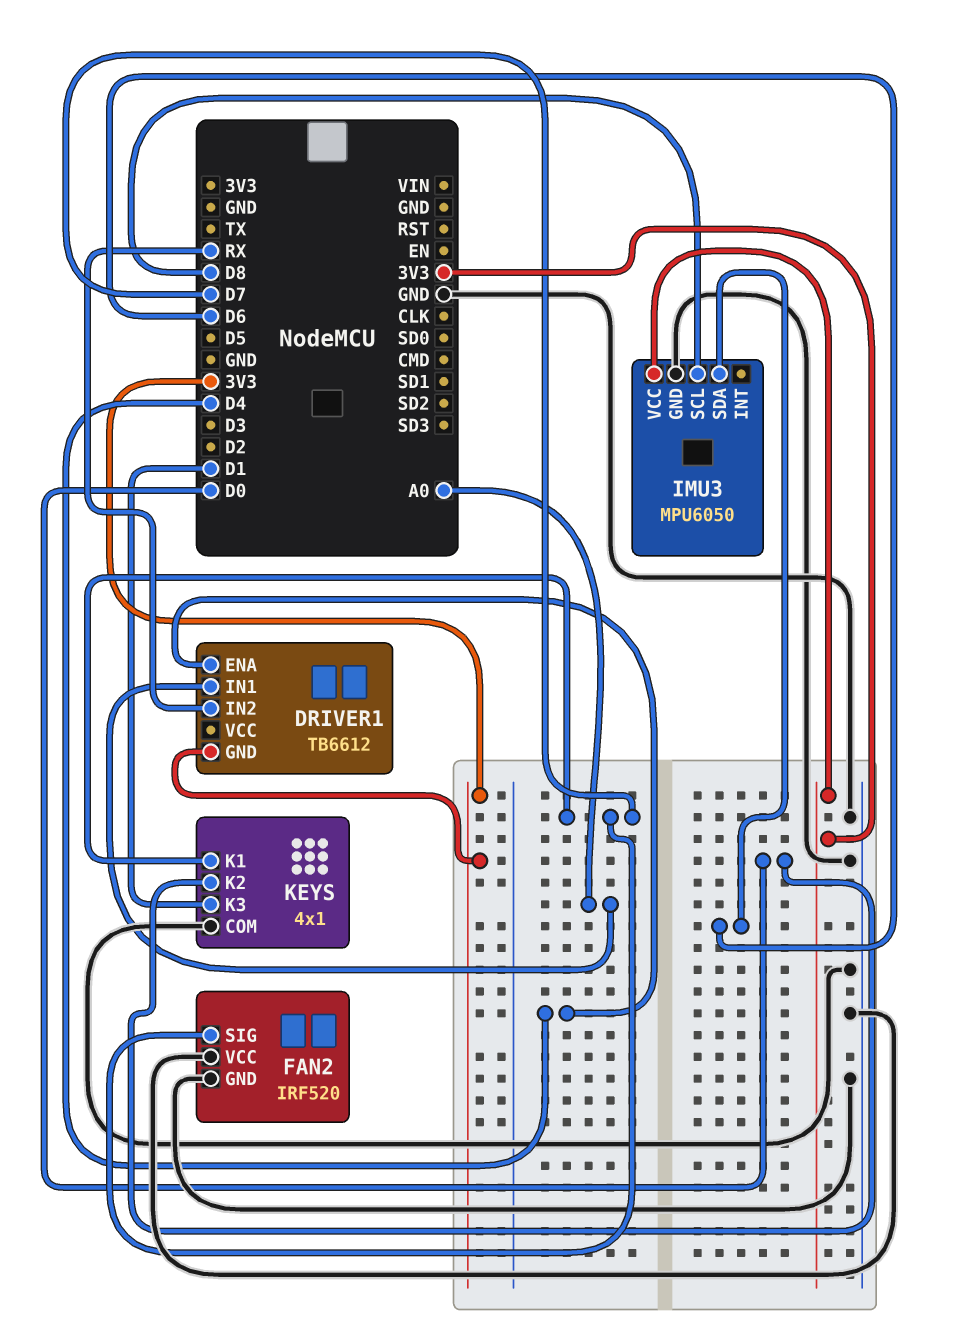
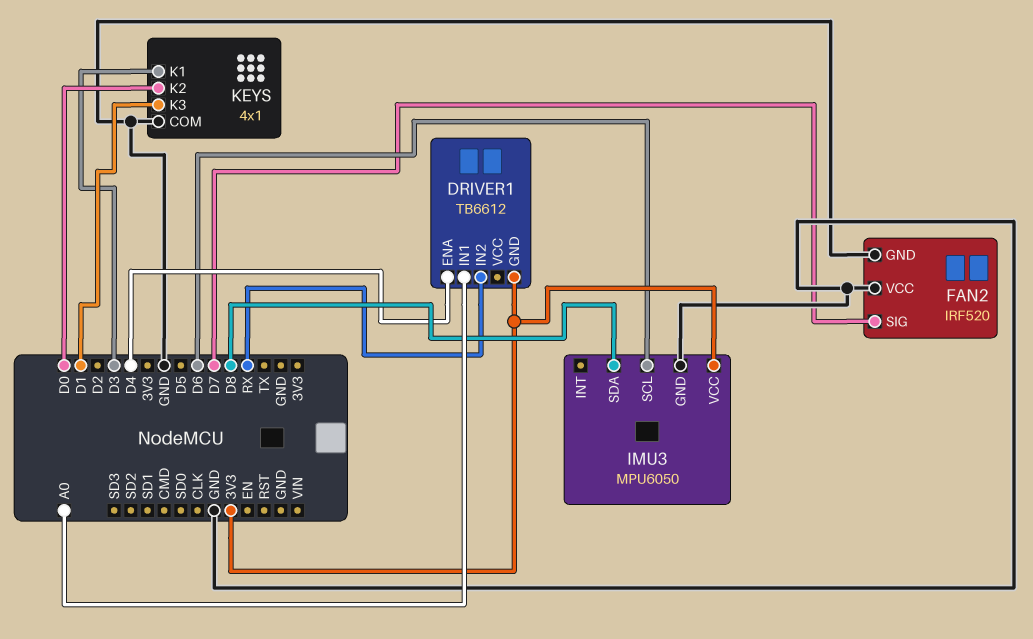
IMU3 pin SCL: D8 -> D6
IMU3 pin SDA: D6 -> D8
KEYS pin K1: D7 -> D3

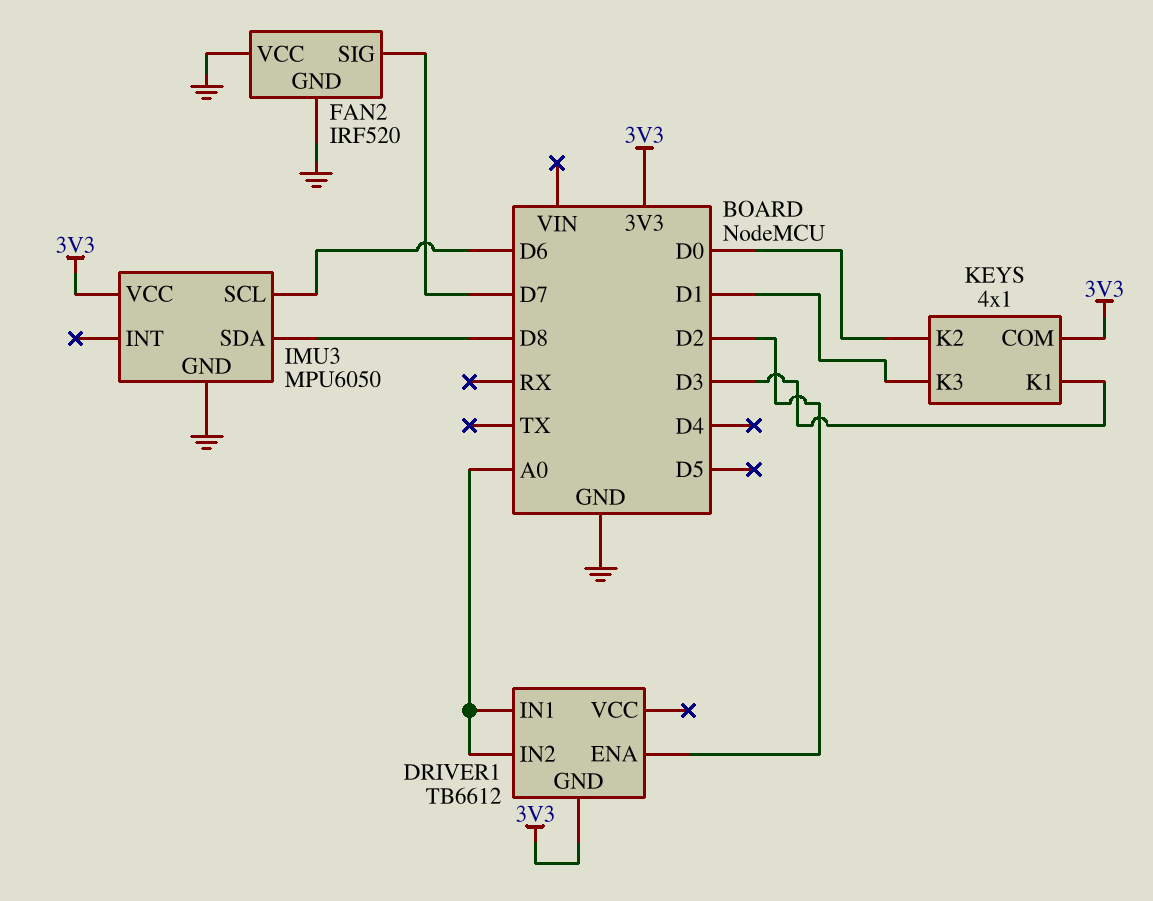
DRIVER1 pin ENA: D4 -> D2
DRIVER1 pin IN2: RX -> A0
KEYS pin COM: GND -> 3V3

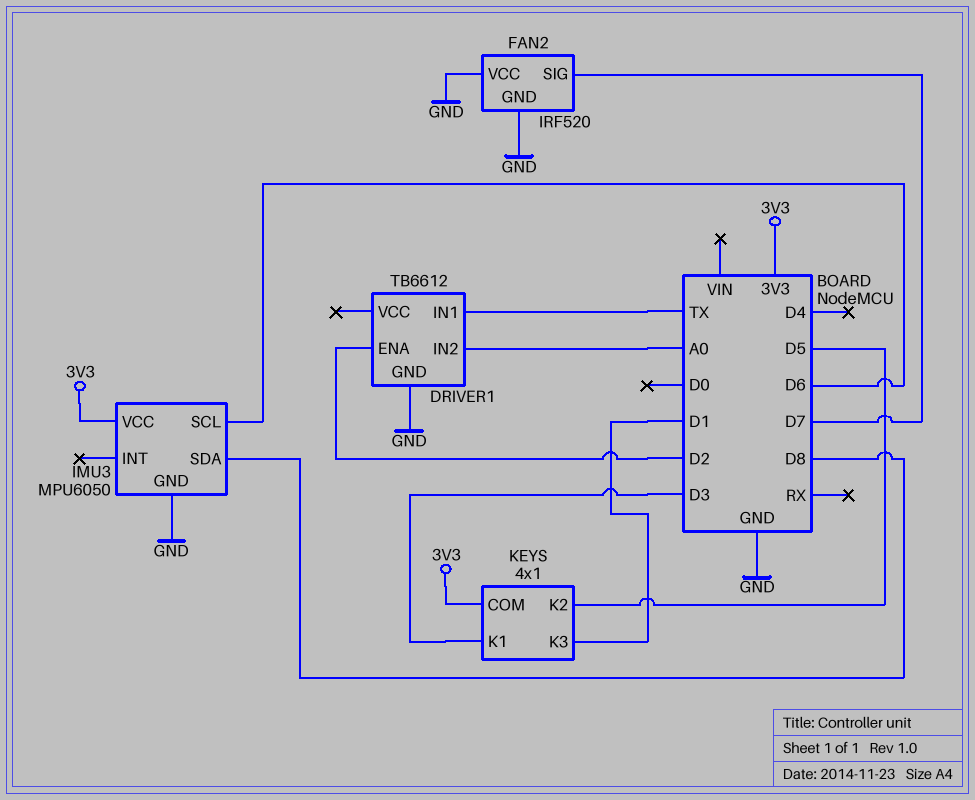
DRIVER1 pin GND: 3V3 -> GND
DRIVER1 pin IN1: A0 -> TX
KEYS pin K2: D0 -> D5

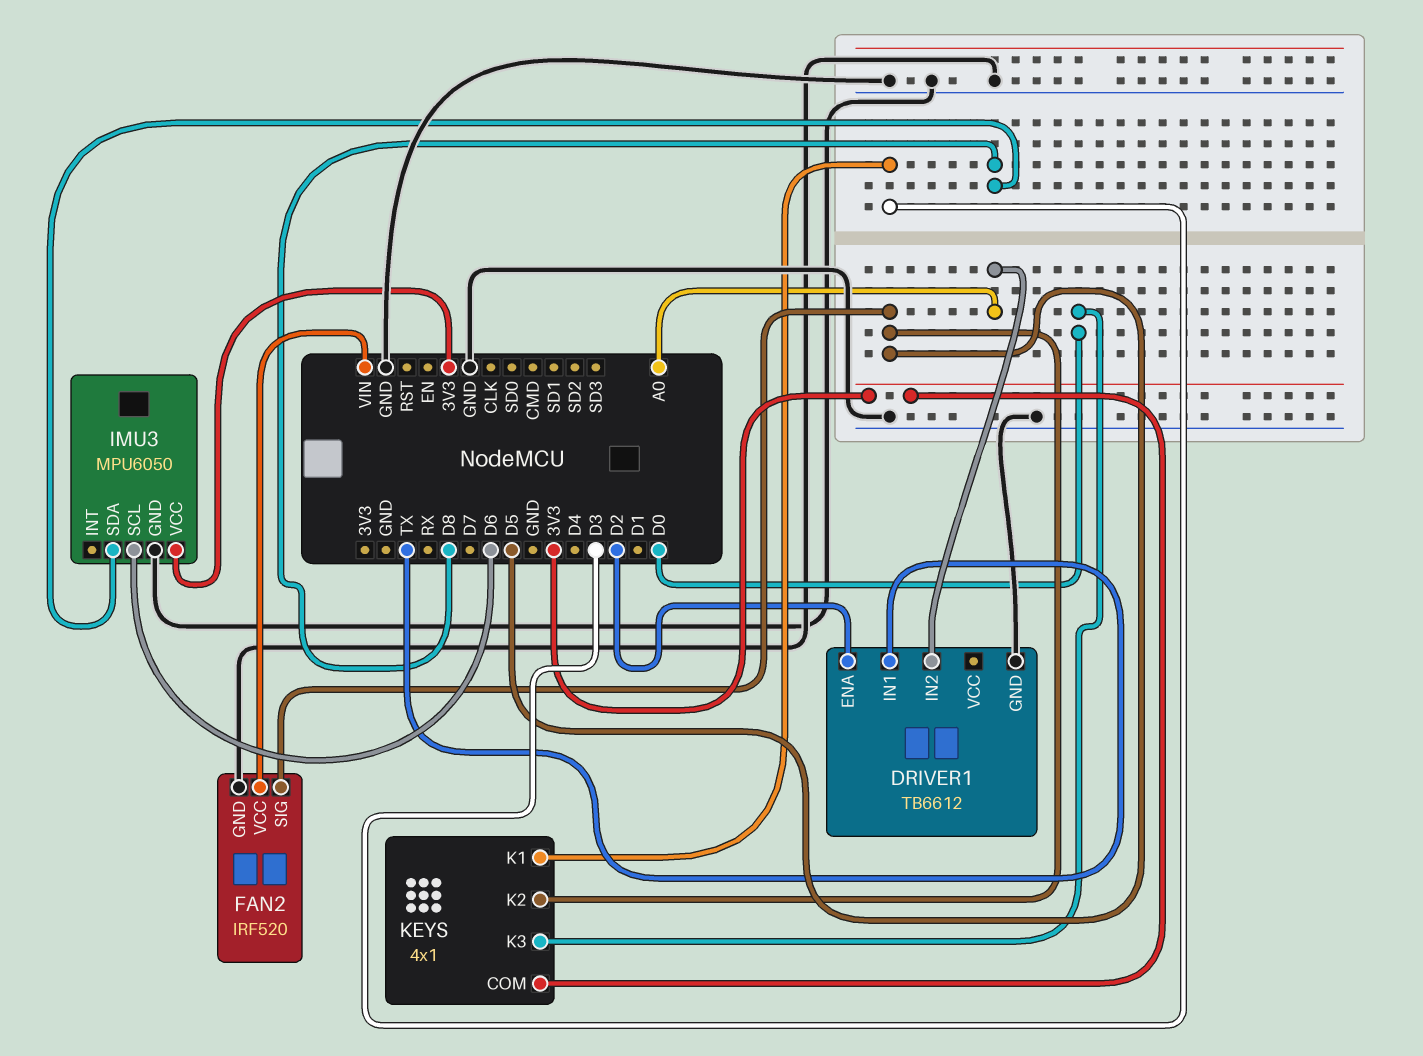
FAN2 pin SIG: D7 -> D5
FAN2 pin VCC: GND -> VIN
KEYS pin K3: D1 -> D0

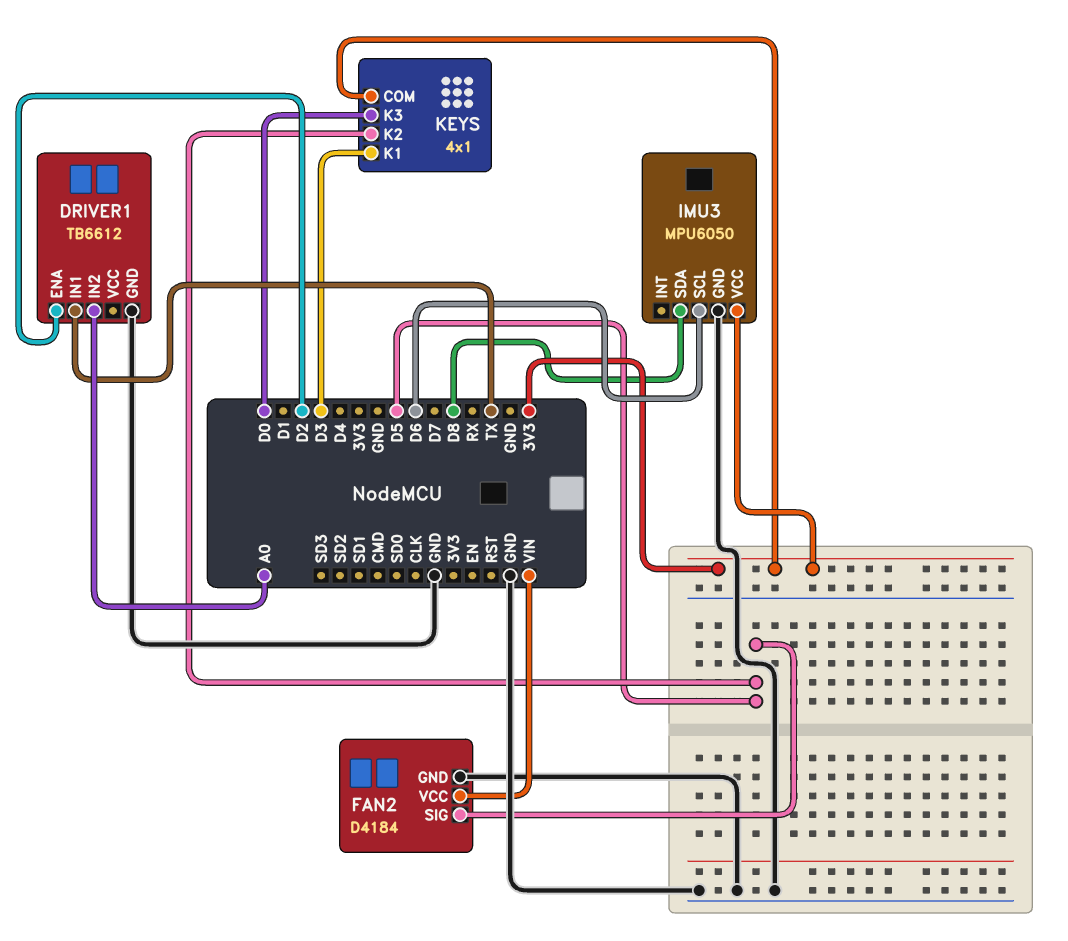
FAN2: IRF520 -> D4184

